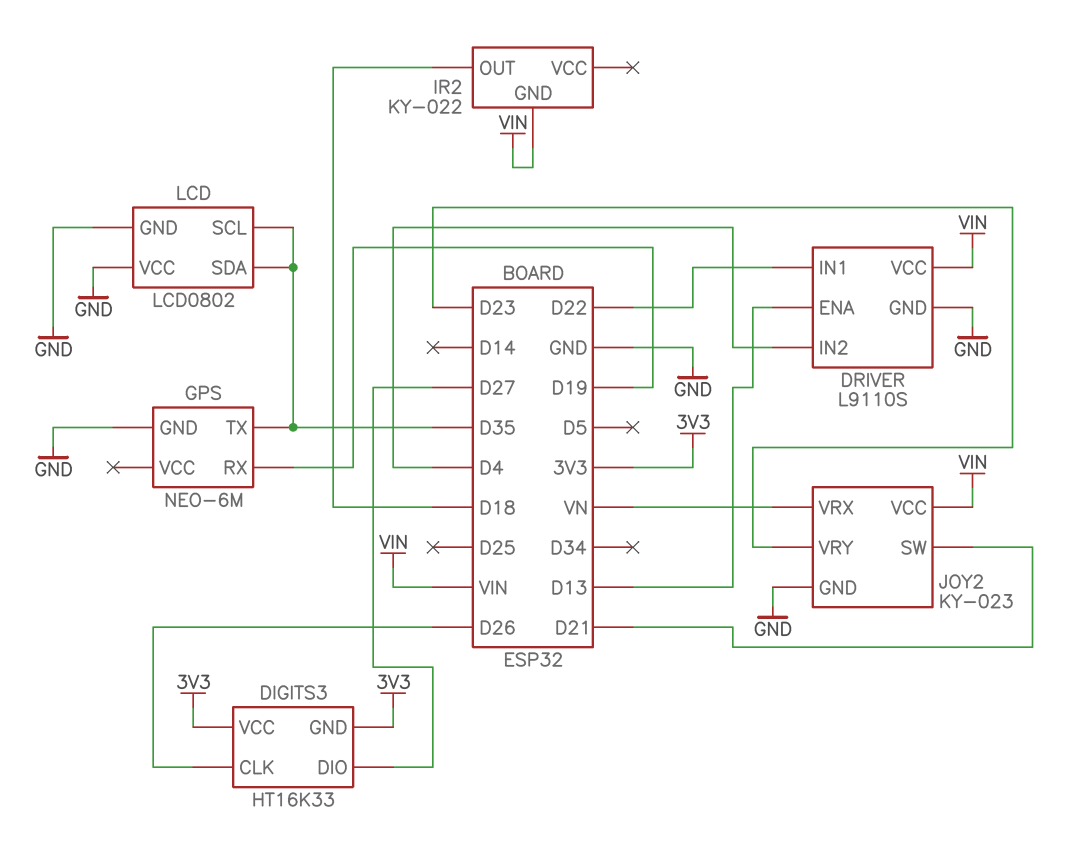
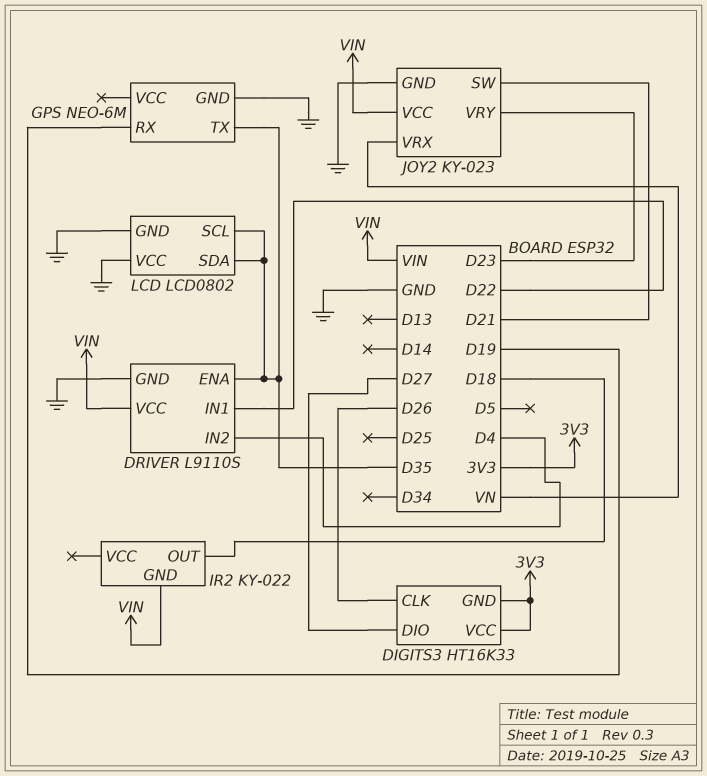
DRIVER pin ENA: D13 -> D35

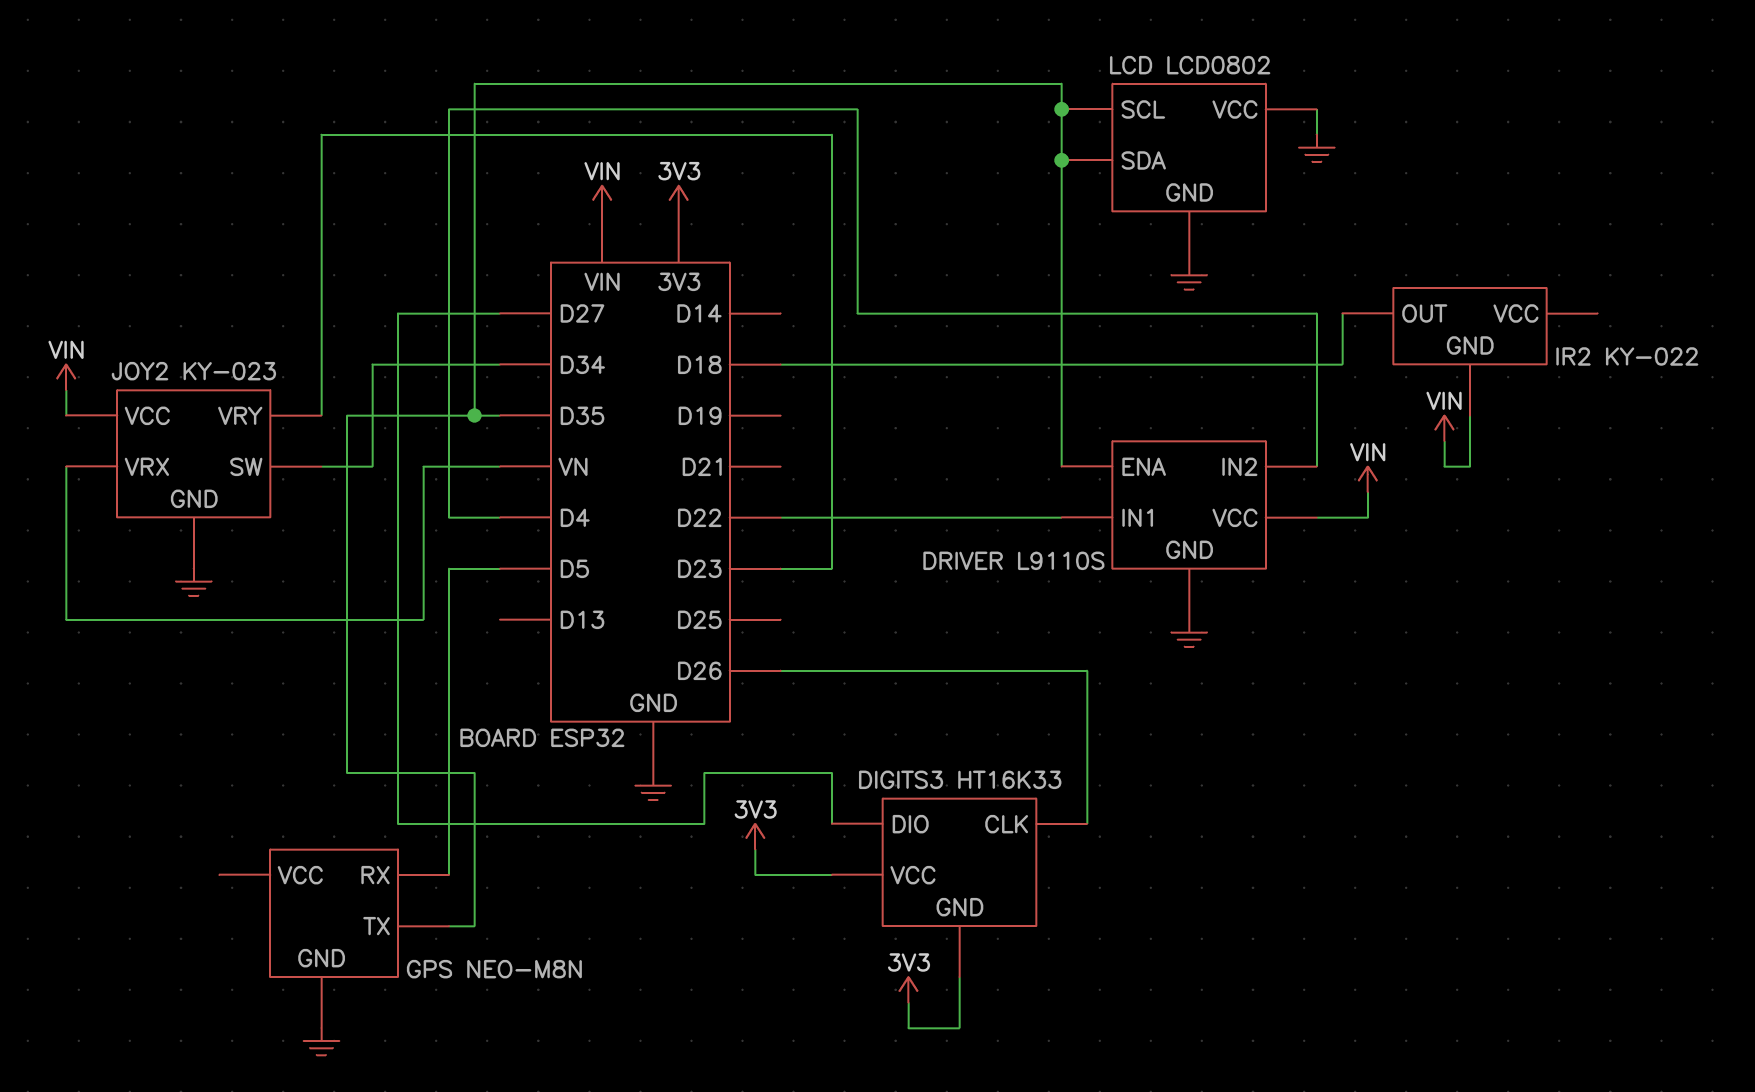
GPS: NEO-6M -> NEO-M8N
GPS pin RX: D19 -> D5
JOY2 pin SW: D21 -> D34

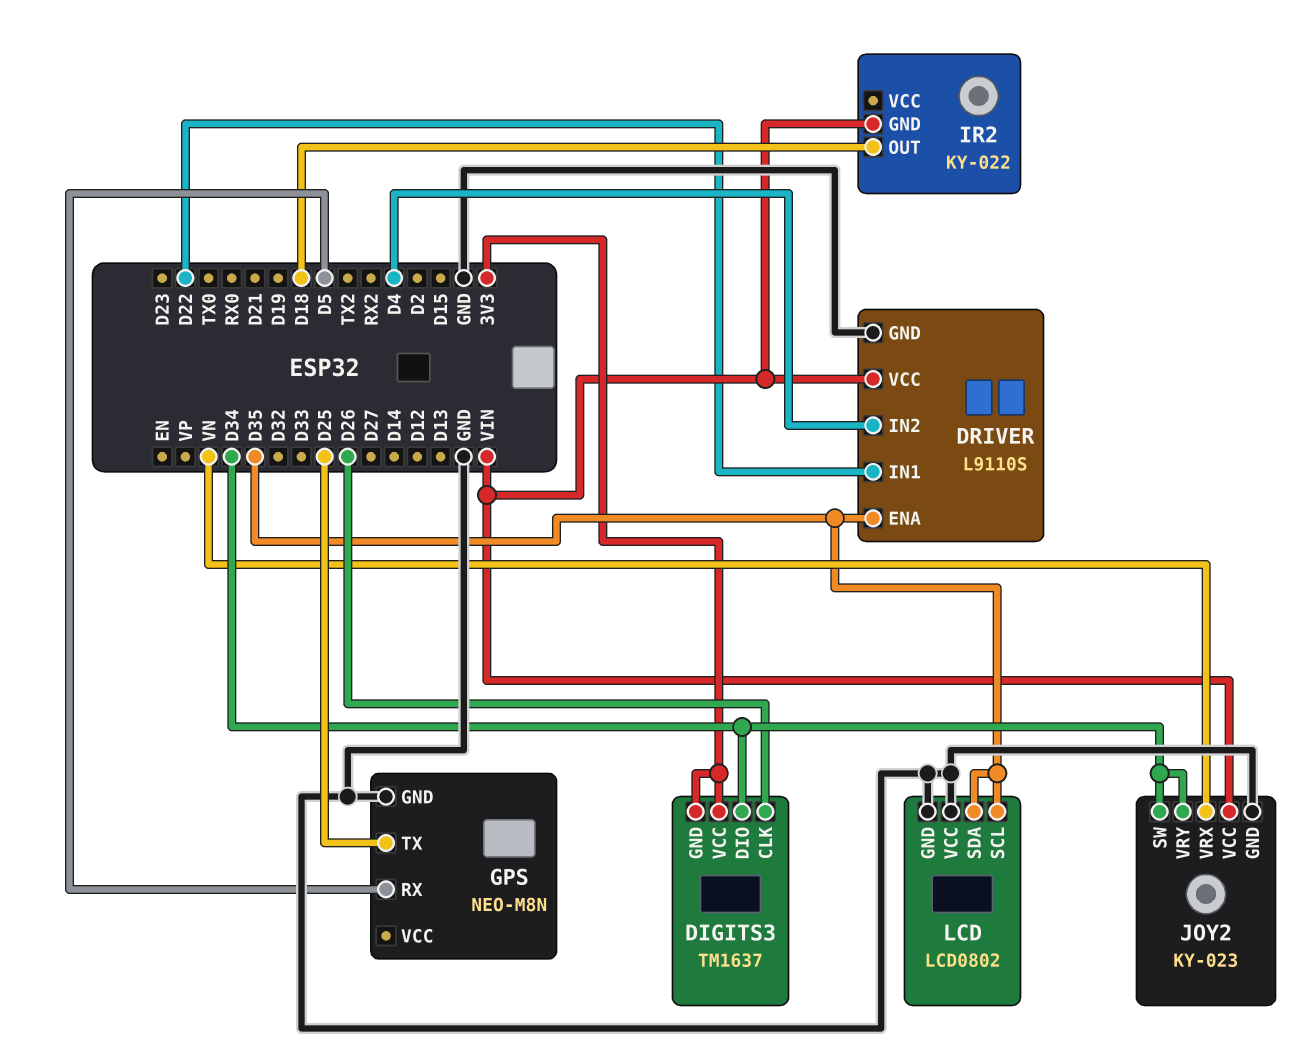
DIGITS3: HT16K33 -> TM1637
DIGITS3 pin DIO: D27 -> D34
GPS pin TX: D35 -> D25
JOY2 pin VRY: D23 -> D34

